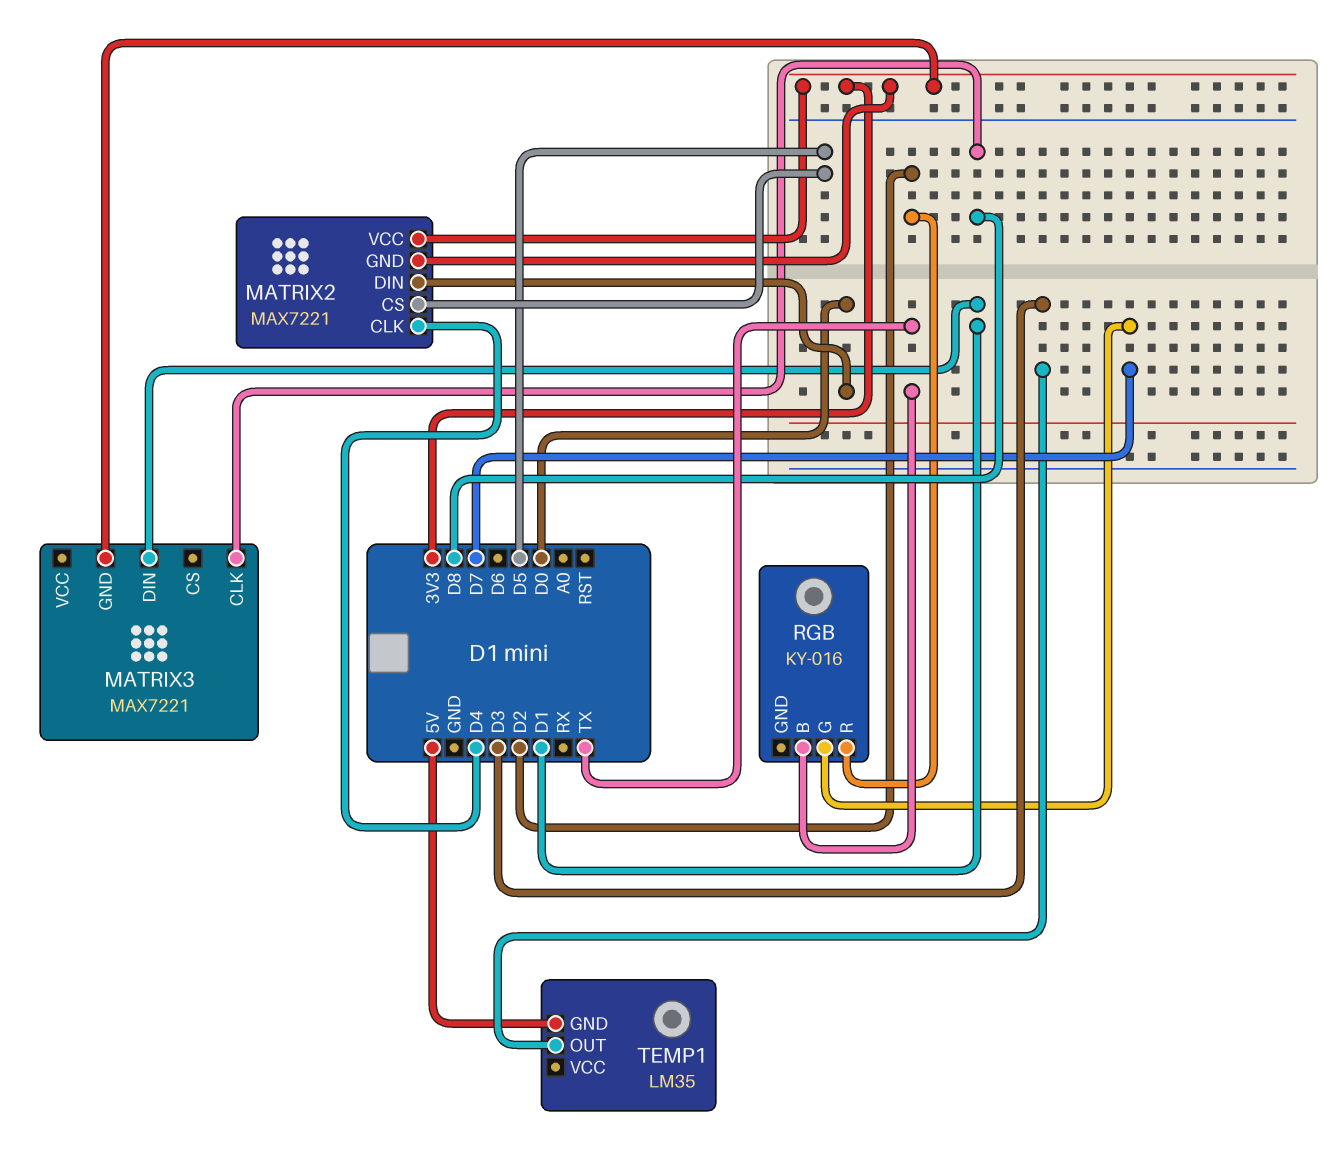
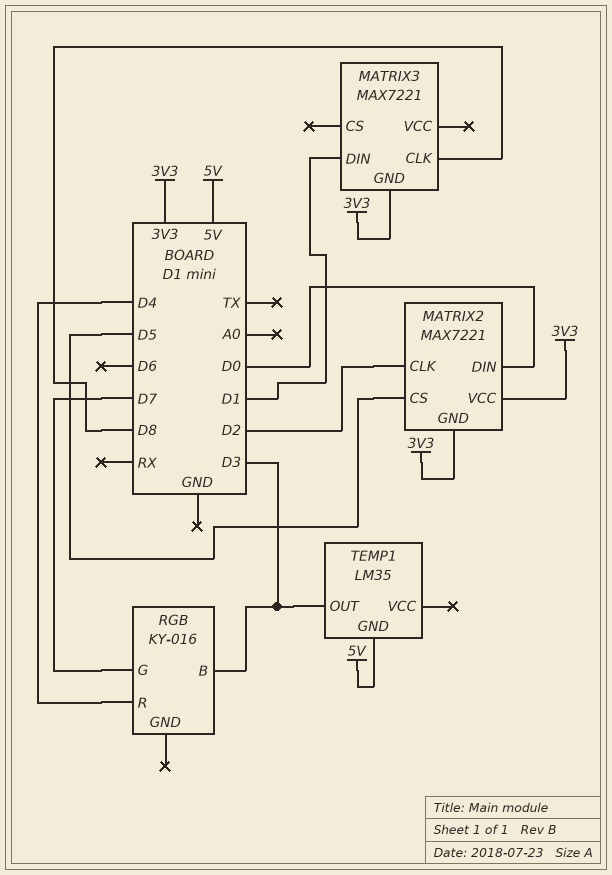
MATRIX2 pin CLK: D4 -> D2
RGB pin B: TX -> D3
RGB pin R: D2 -> D4

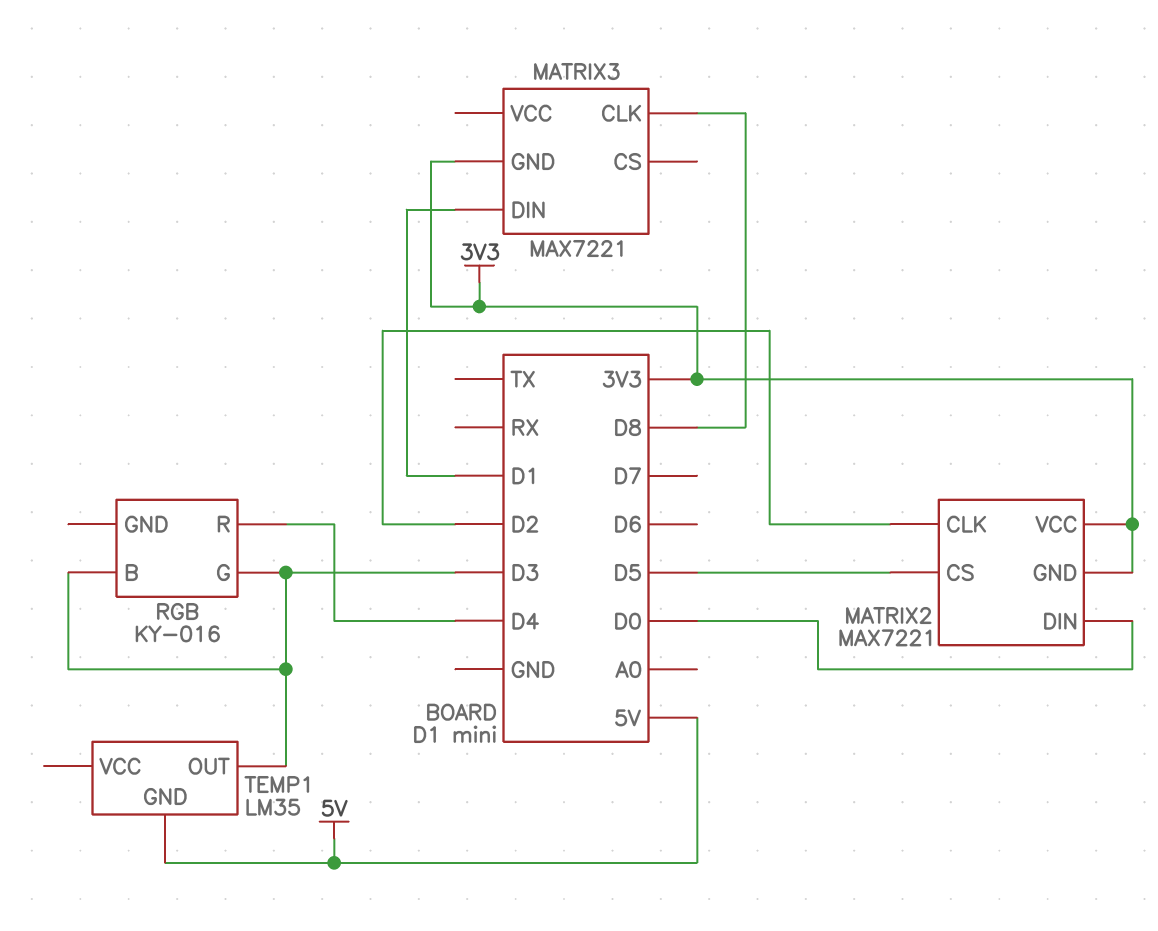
RGB pin G: D7 -> D3

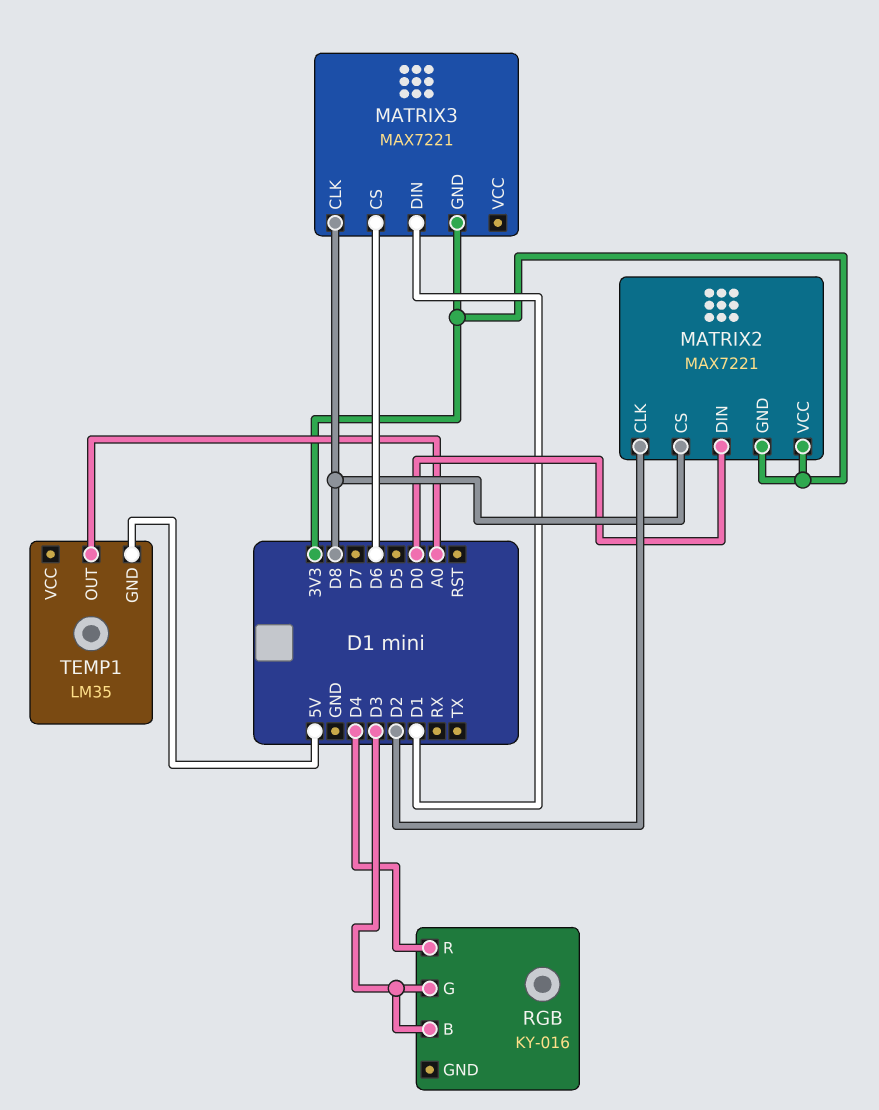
MATRIX2 pin CS: D5 -> D8
MATRIX3 pin CS: none -> D6
TEMP1 pin OUT: D3 -> A0

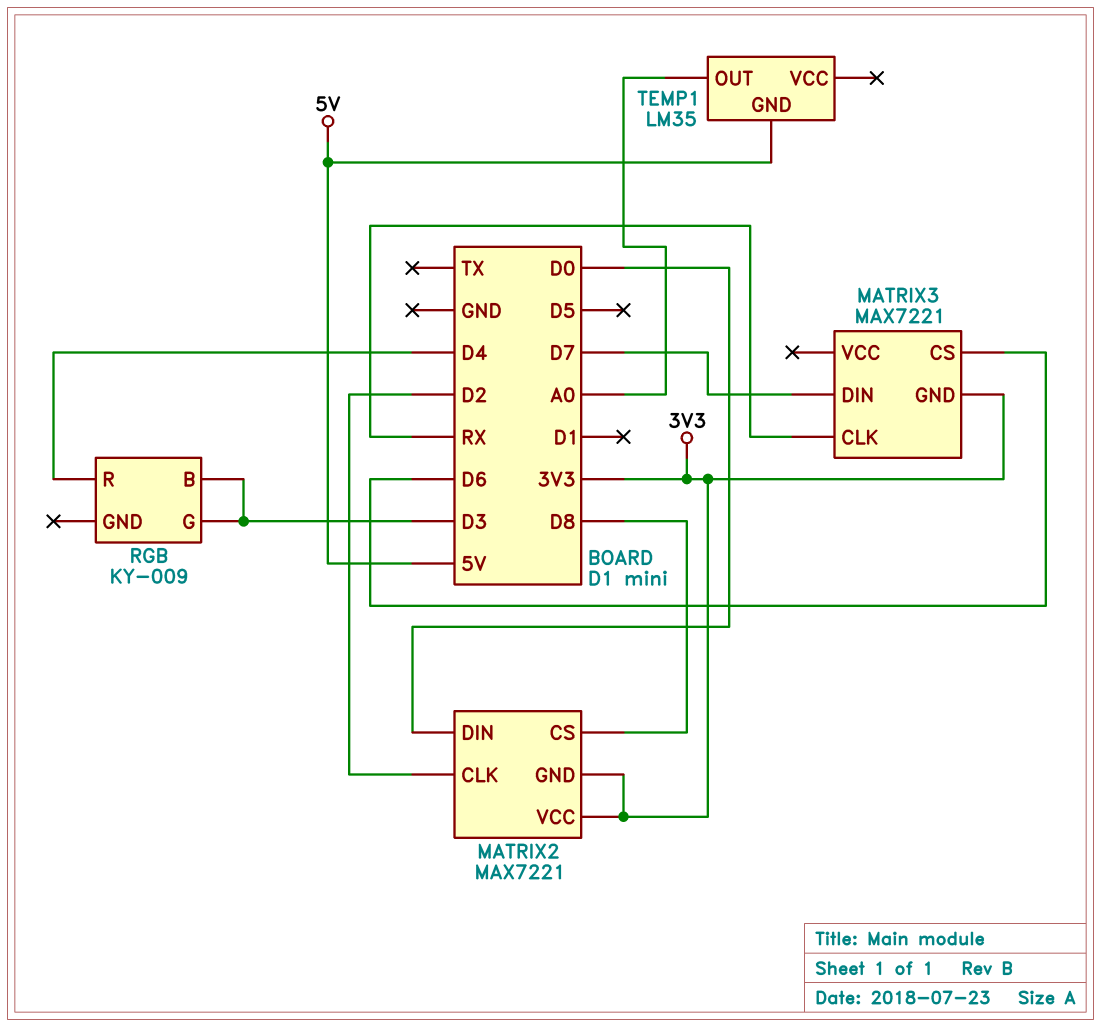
MATRIX3 pin CLK: D8 -> RX
MATRIX3 pin DIN: D1 -> D7
RGB: KY-016 -> KY-009

